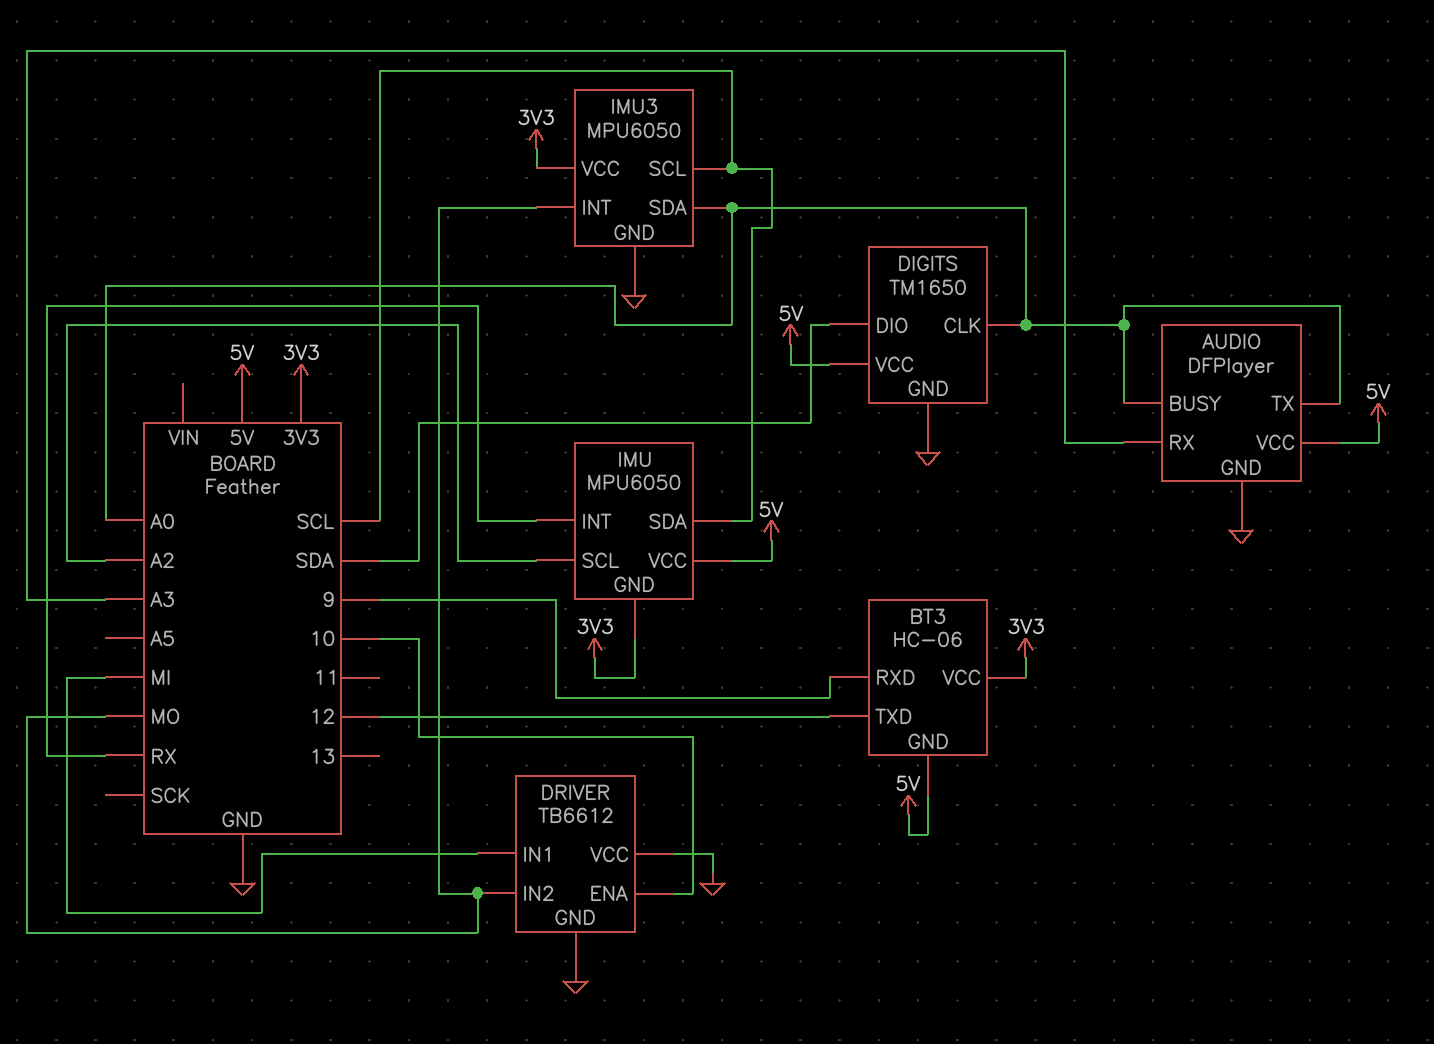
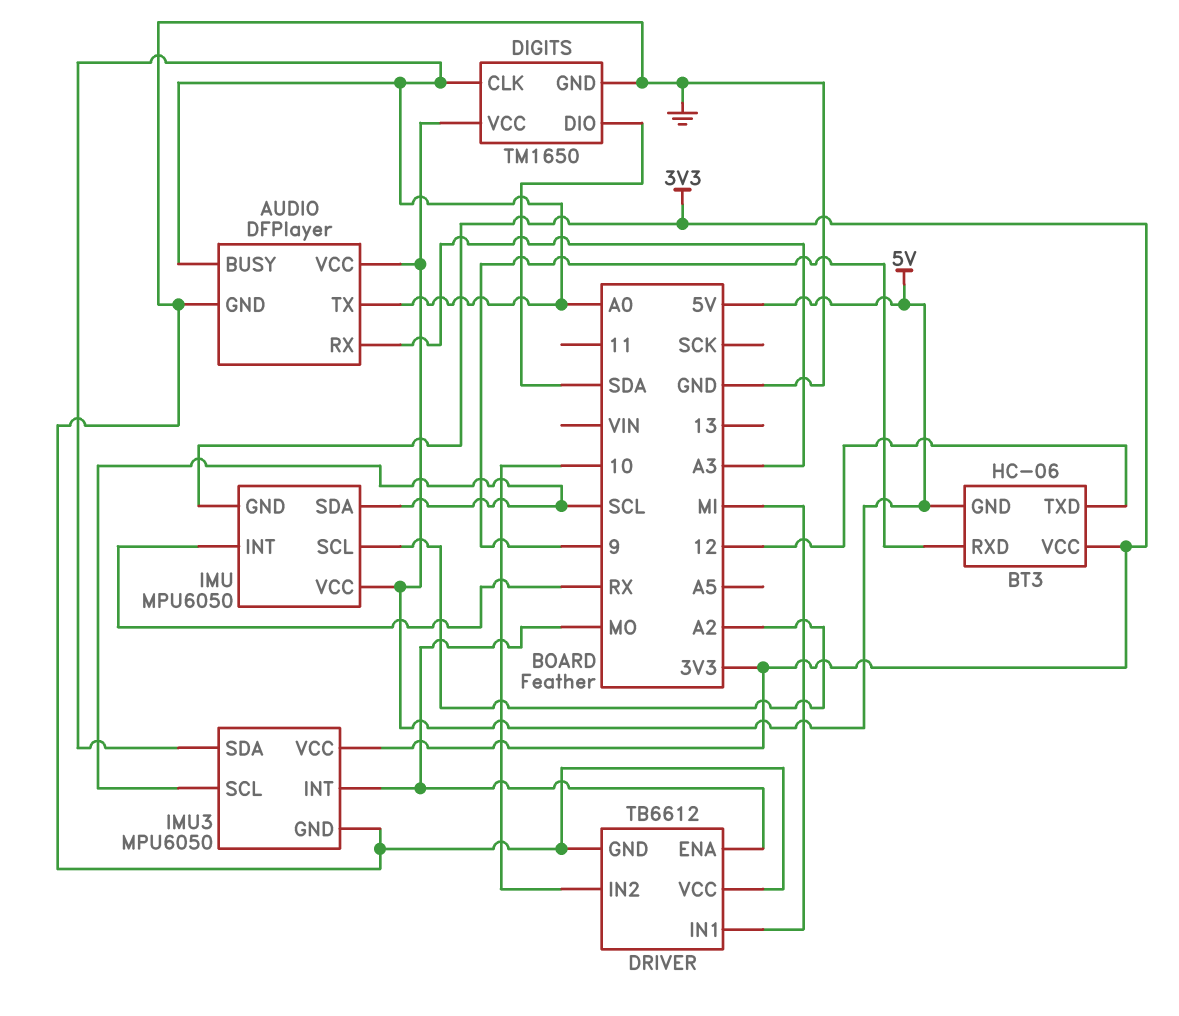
DRIVER pin ENA: 10 -> MO
DRIVER pin IN2: MO -> 10

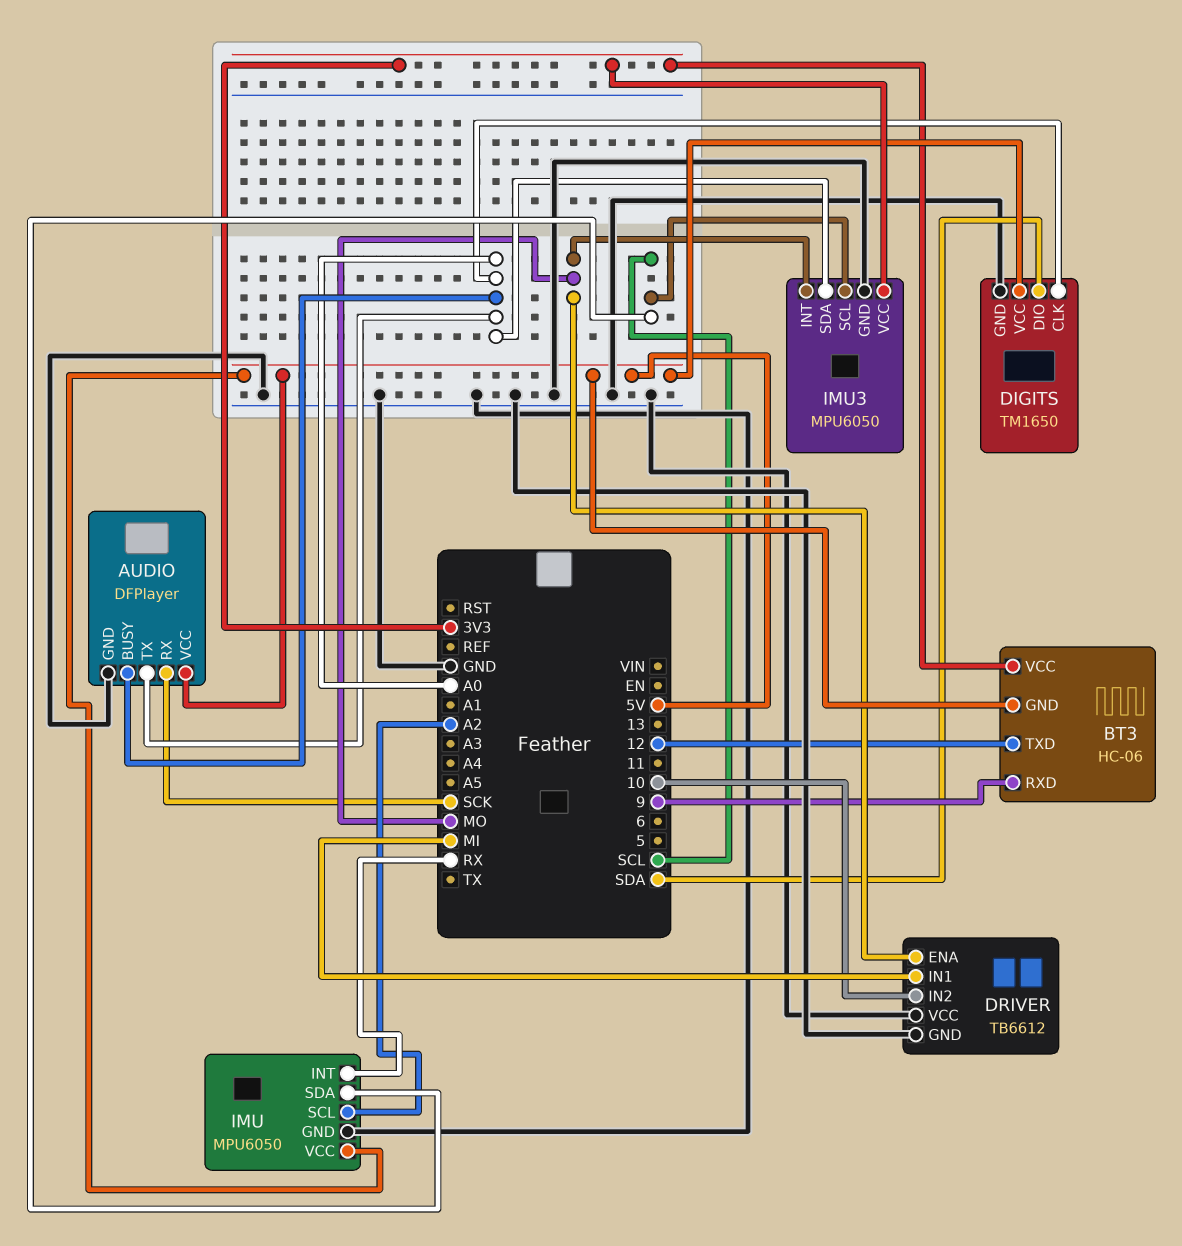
AUDIO pin RX: A3 -> SCK
IMU pin GND: 3V3 -> GND

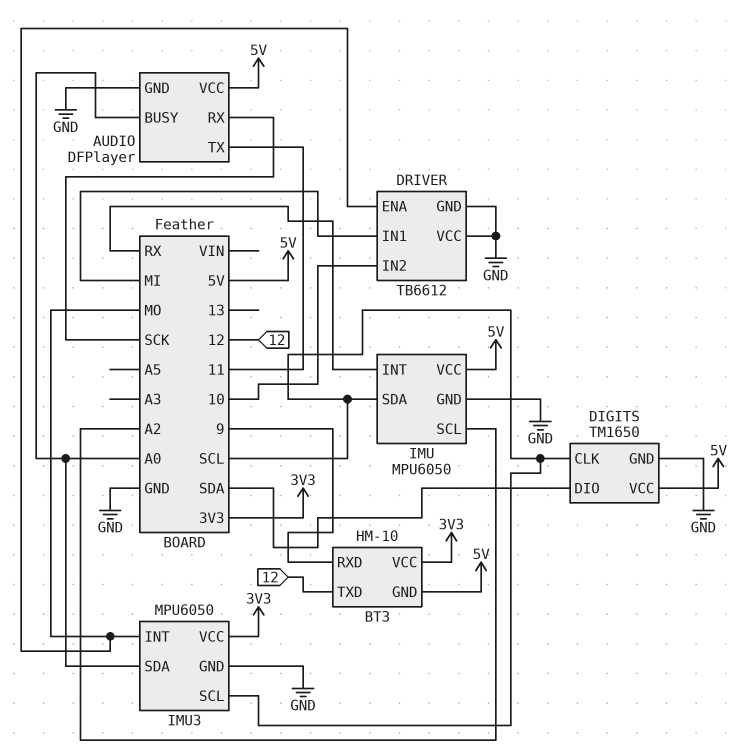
AUDIO pin TX: A0 -> 11
BT3: HC-06 -> HM-10
DIGITS pin CLK: A0 -> SCL

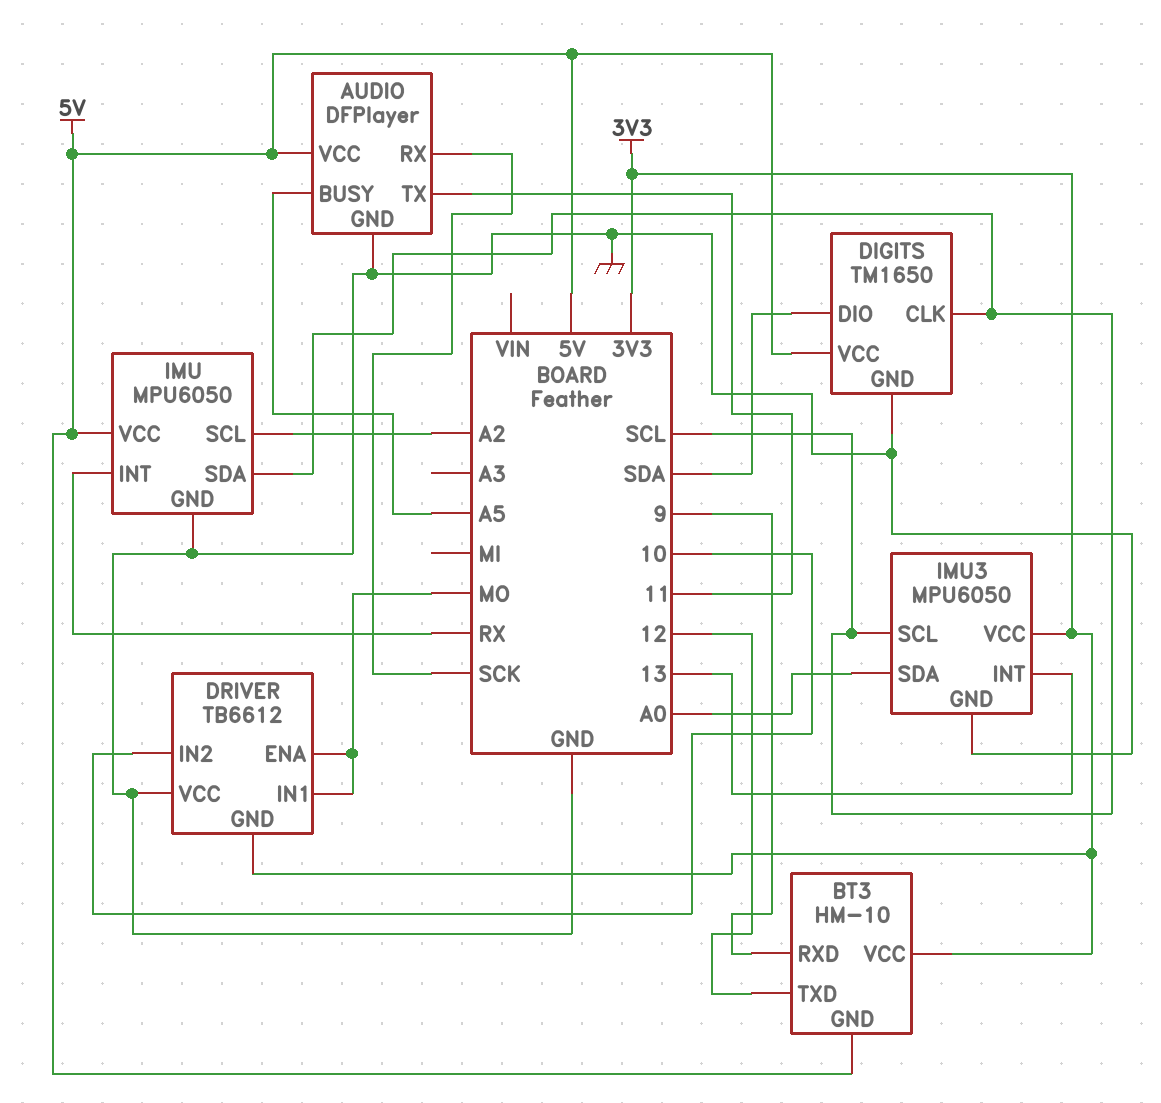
AUDIO pin BUSY: A0 -> A5
DRIVER pin GND: GND -> 3V3
DRIVER pin IN1: MI -> MO
IMU3 pin INT: MO -> 13

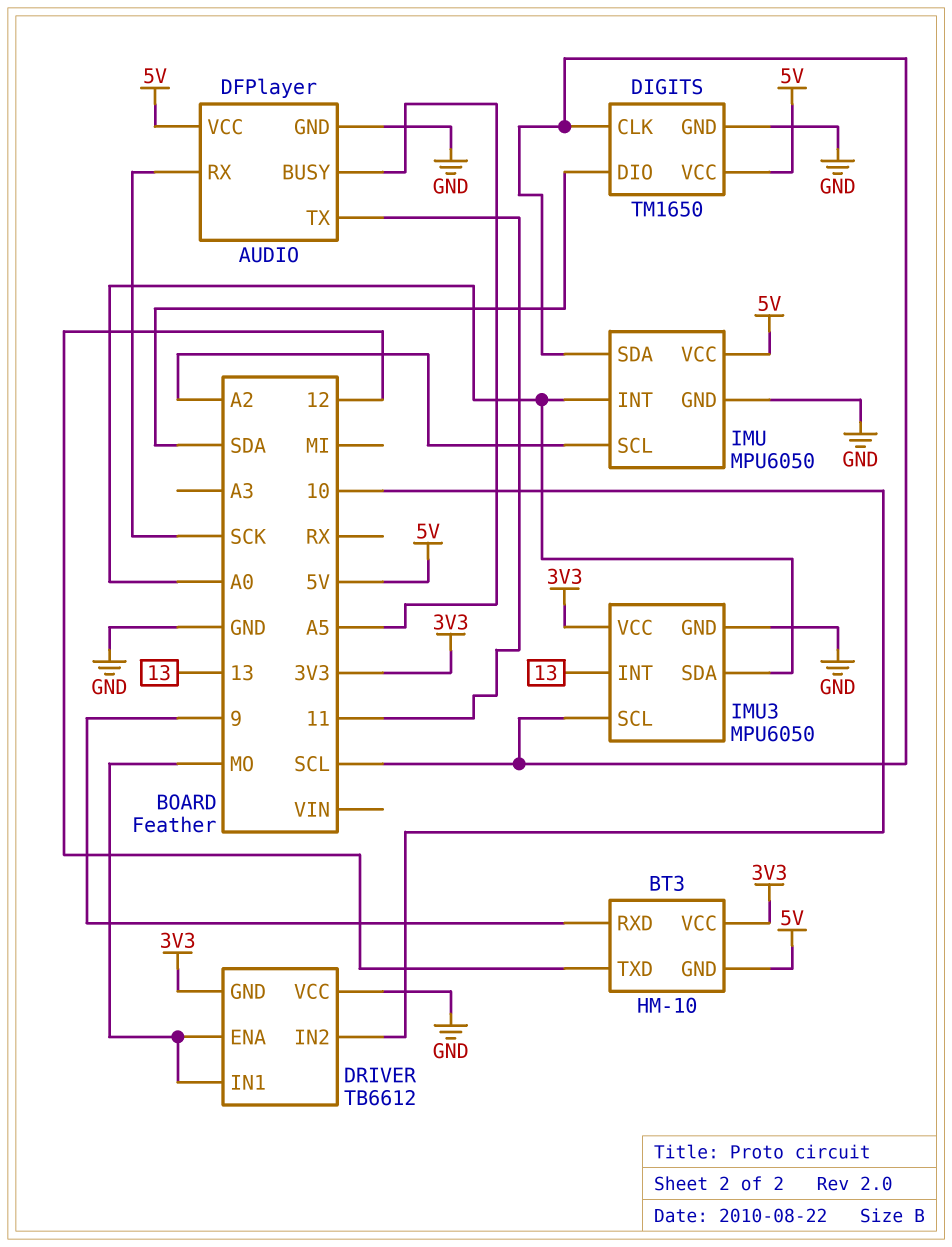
IMU pin INT: RX -> A0

